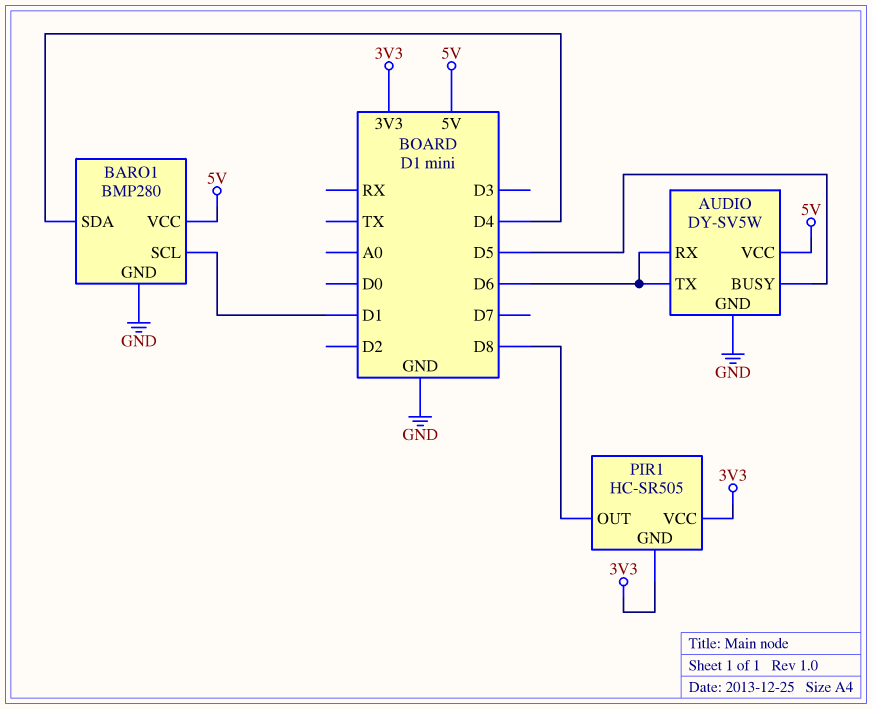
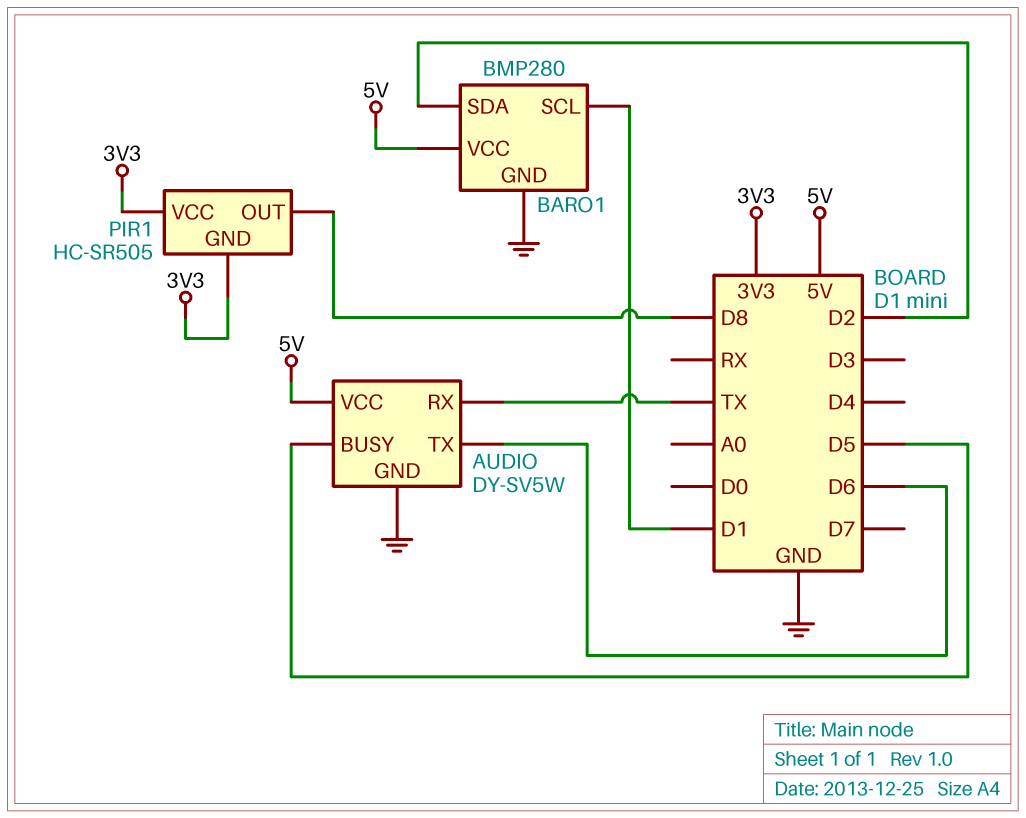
AUDIO pin RX: D6 -> TX
BARO1 pin SDA: D4 -> D2

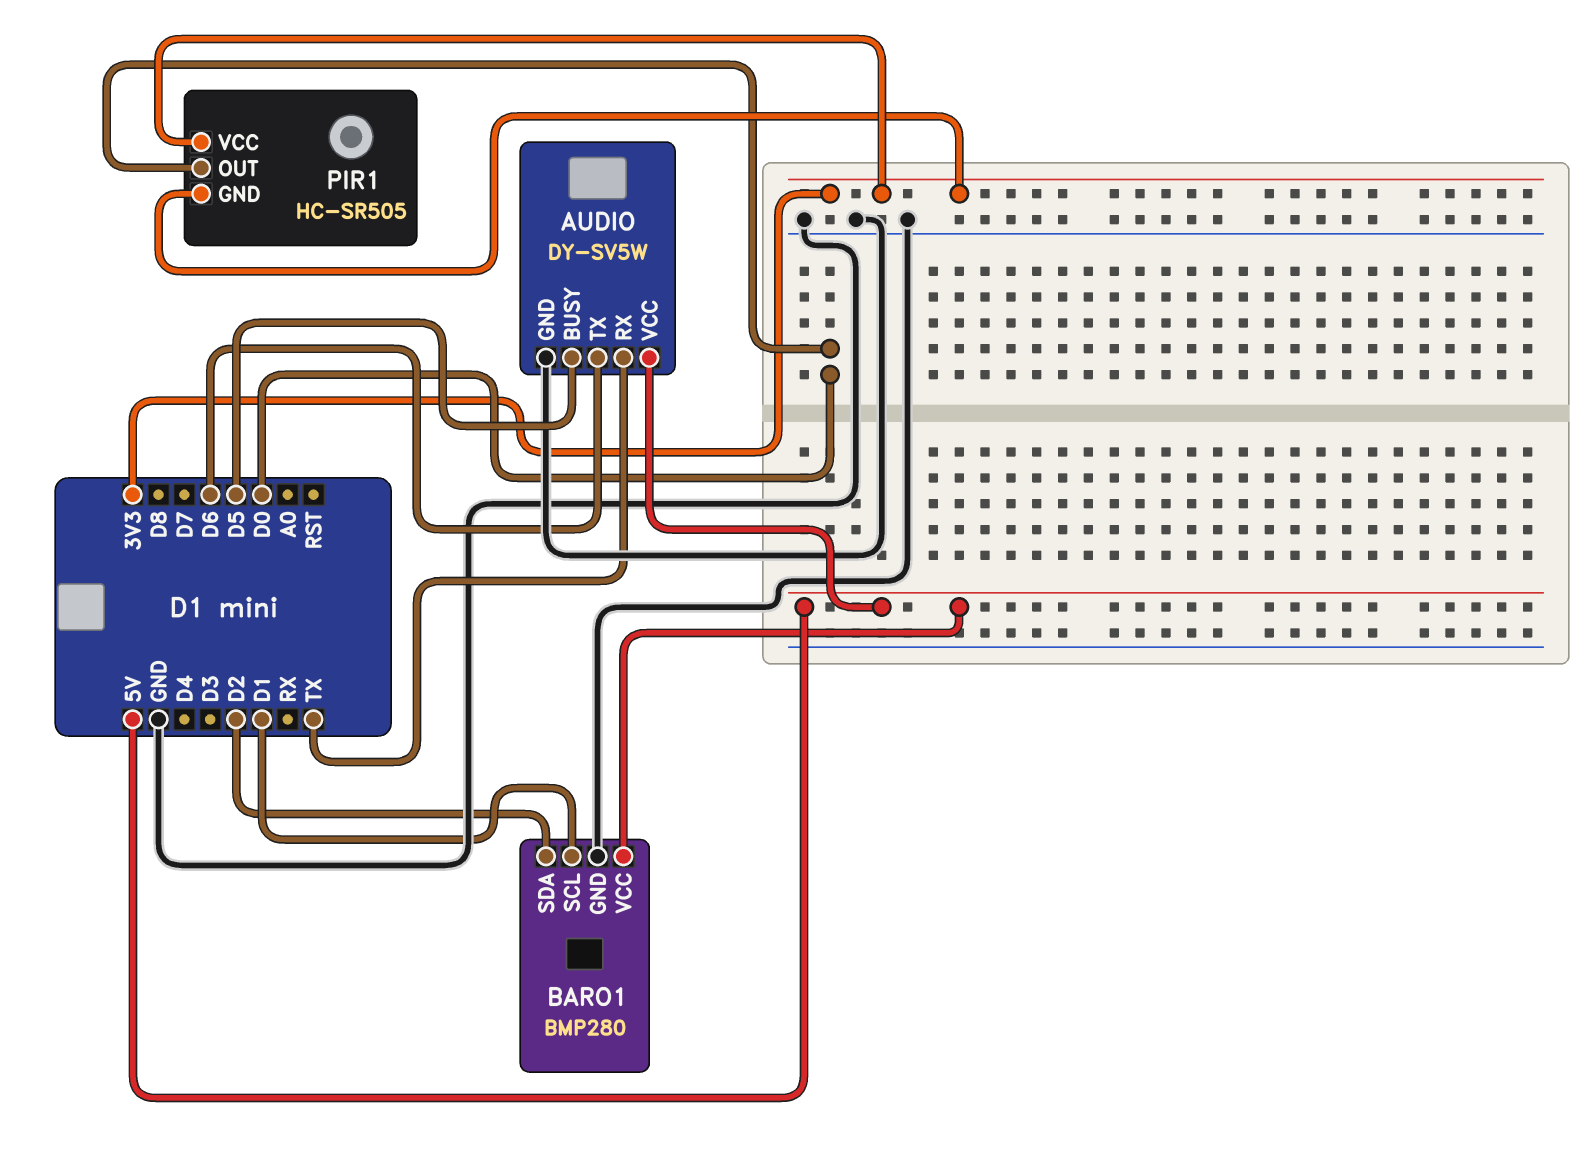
PIR1 pin OUT: D8 -> D0

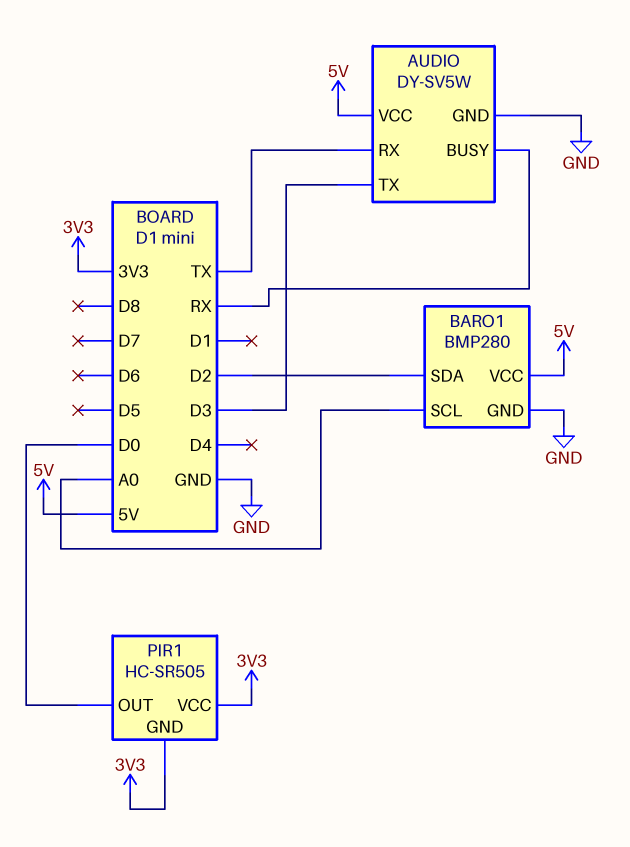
AUDIO pin BUSY: D5 -> RX
AUDIO pin TX: D6 -> D3
BARO1 pin SCL: D1 -> A0

